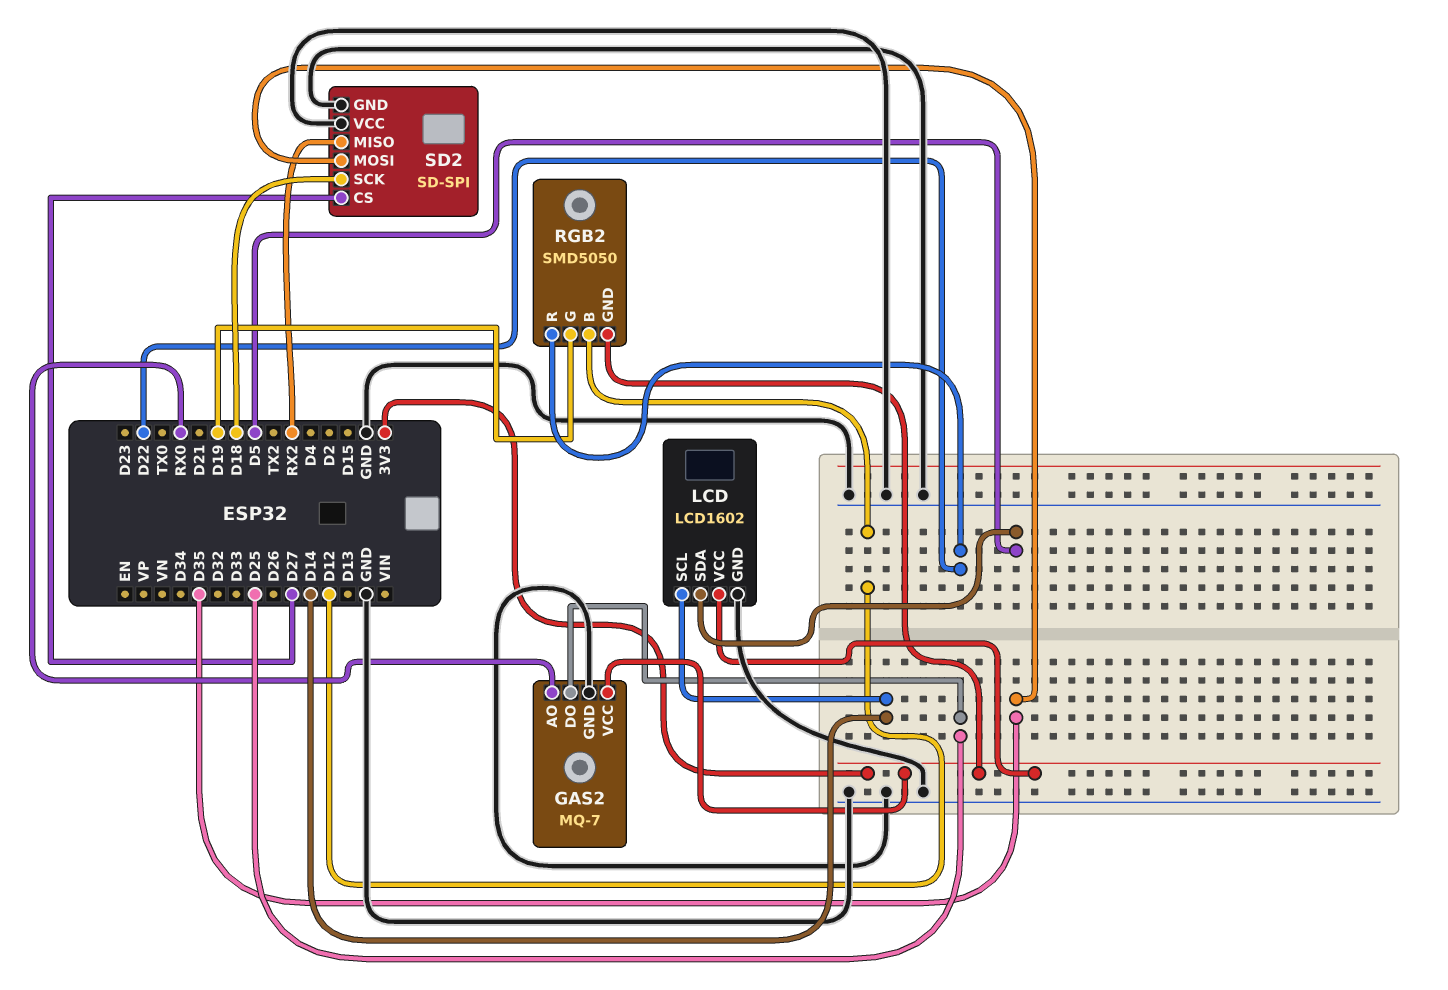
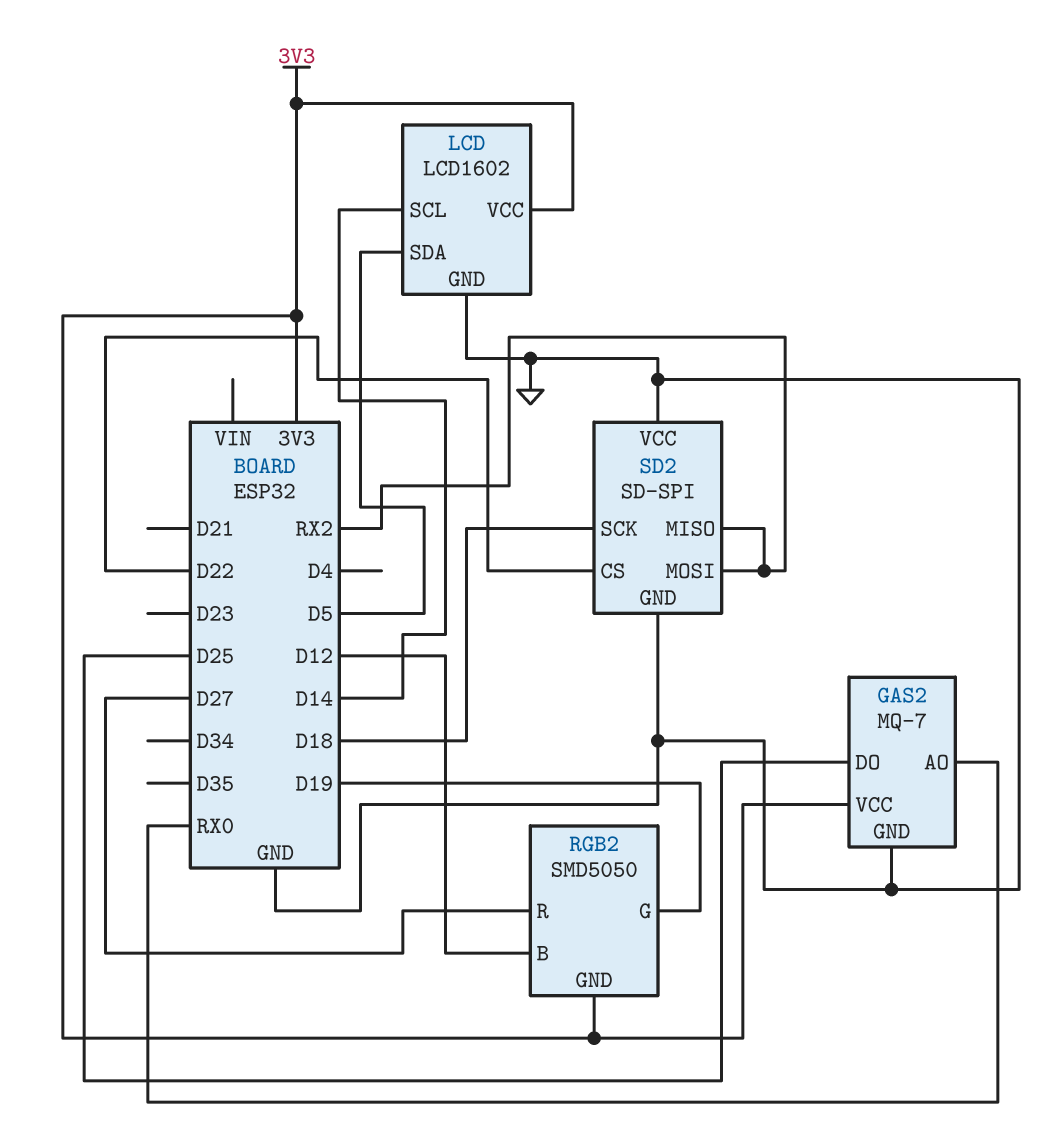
RGB2 pin R: D22 -> D27
SD2 pin CS: D27 -> D22
SD2 pin MOSI: D35 -> RX2

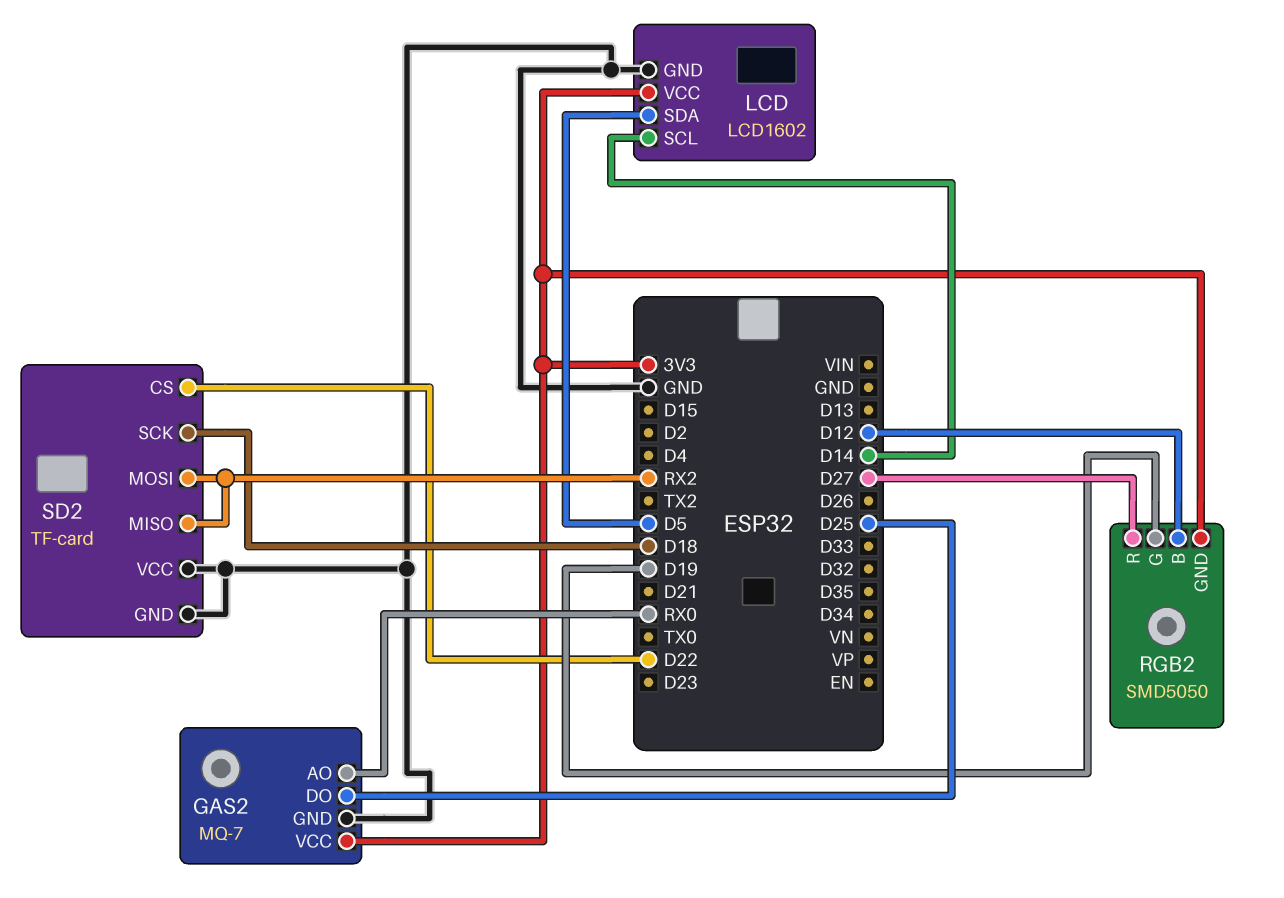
SD2: SD-SPI -> TF-card

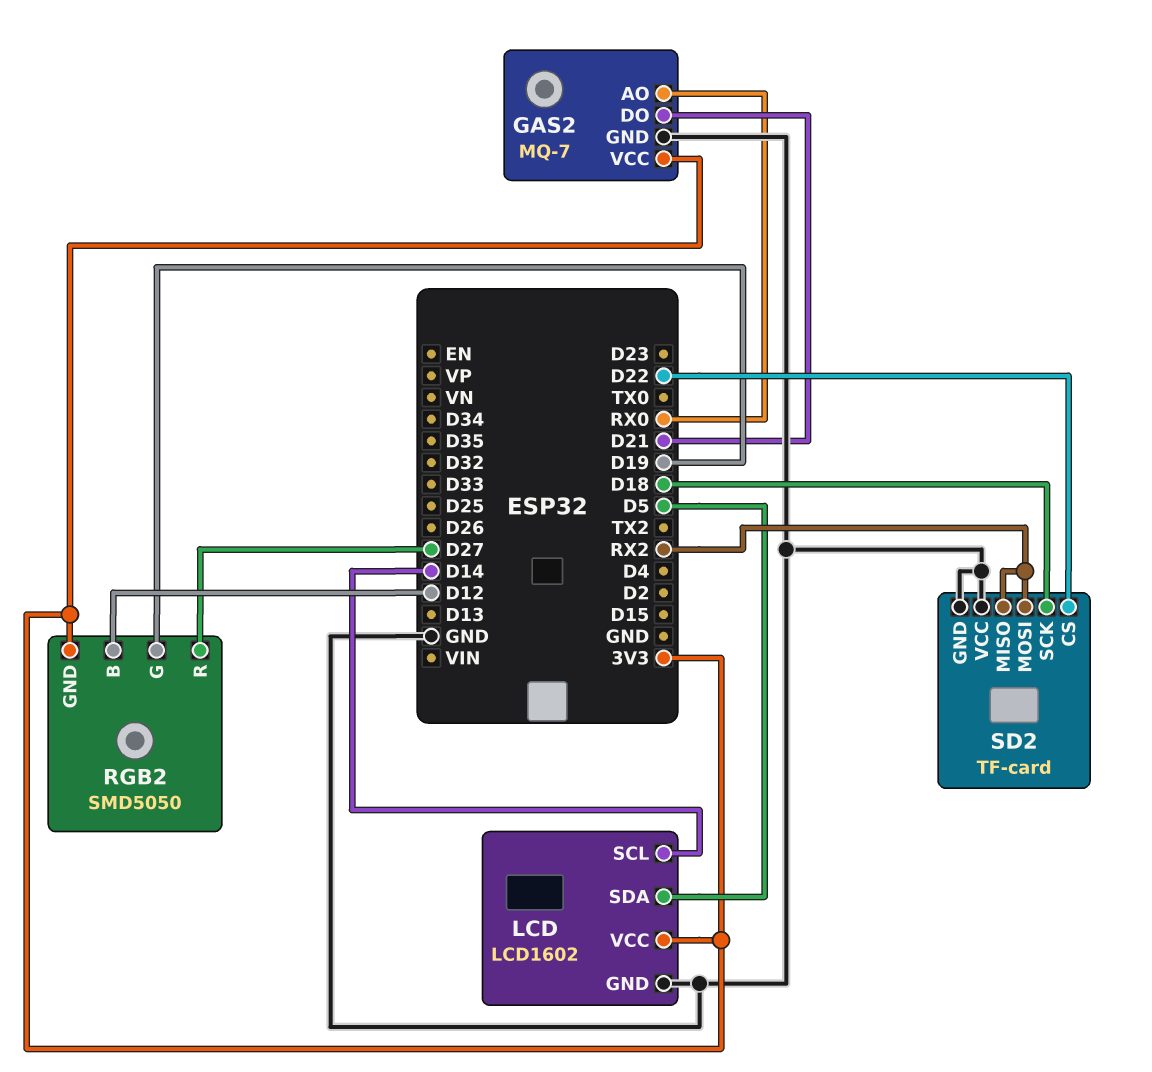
GAS2 pin DO: D25 -> D21

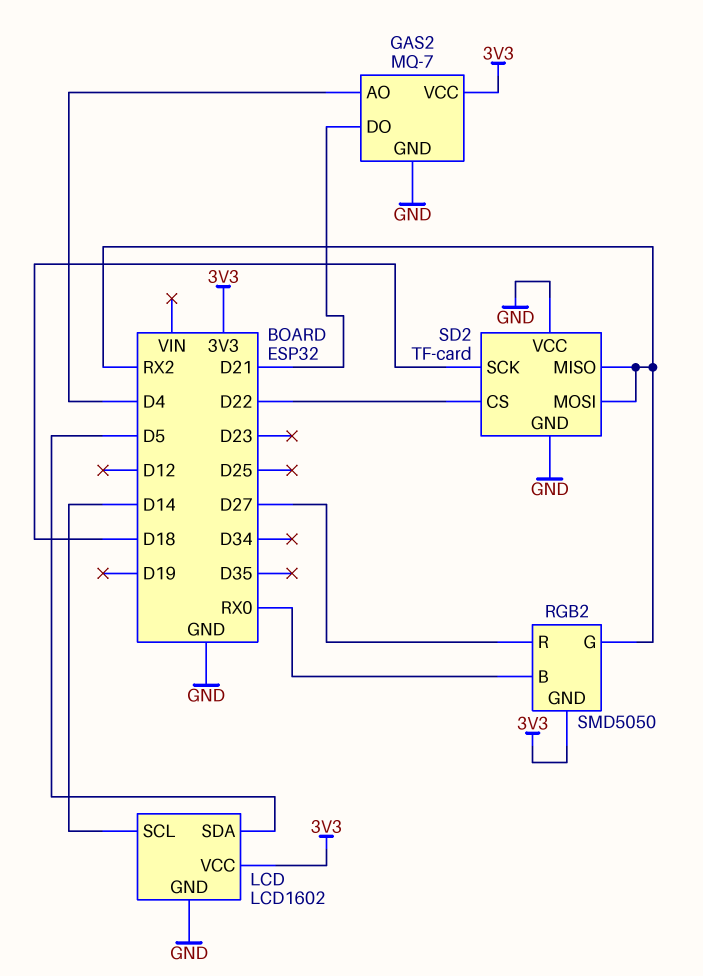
GAS2 pin AO: RX0 -> D4
RGB2 pin B: D12 -> RX0
RGB2 pin G: D19 -> RX2

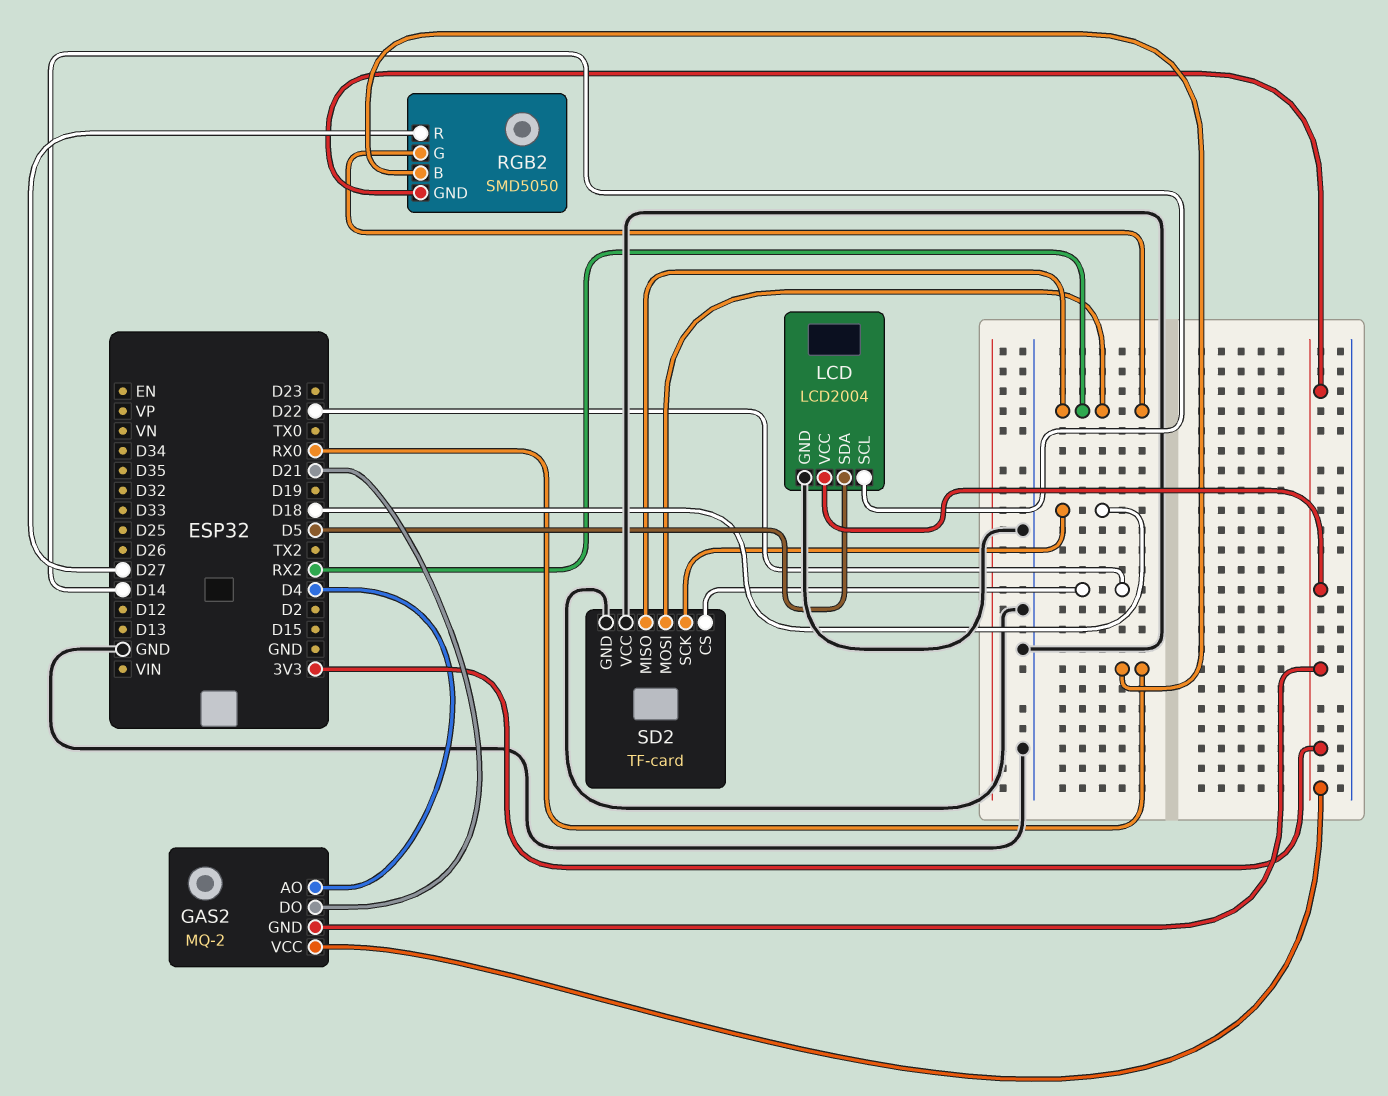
GAS2: MQ-7 -> MQ-2
GAS2 pin GND: GND -> 3V3
LCD: LCD1602 -> LCD2004

